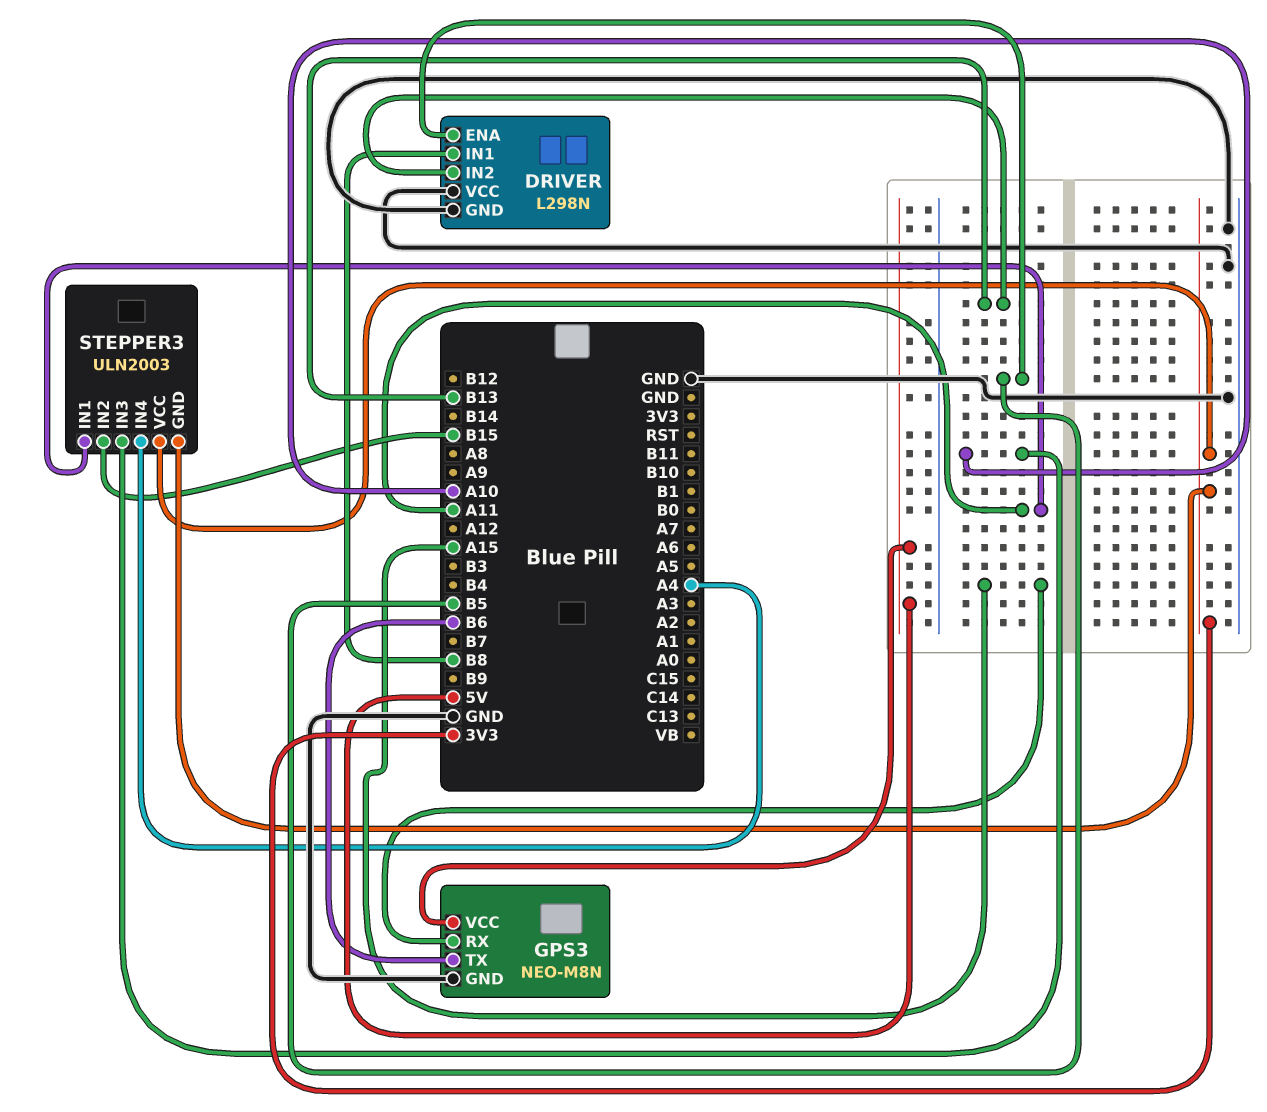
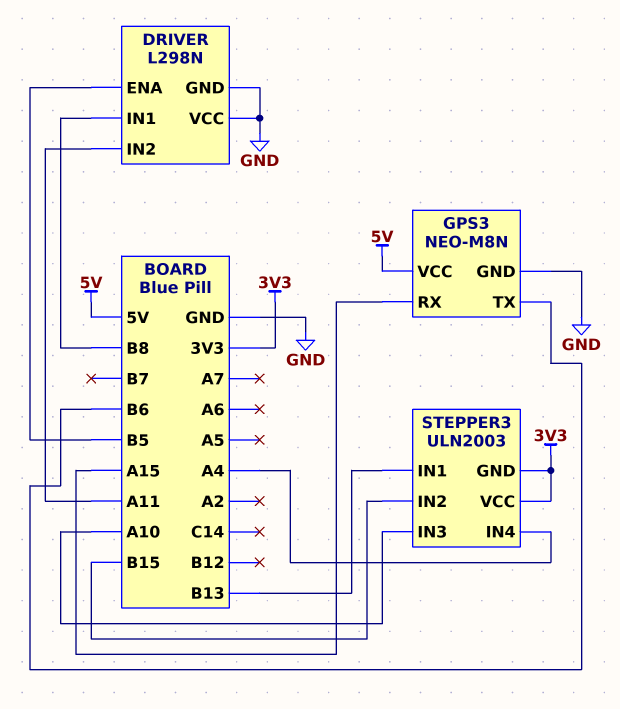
DRIVER pin IN2: B13 -> A11
STEPPER3 pin IN1: A11 -> B13

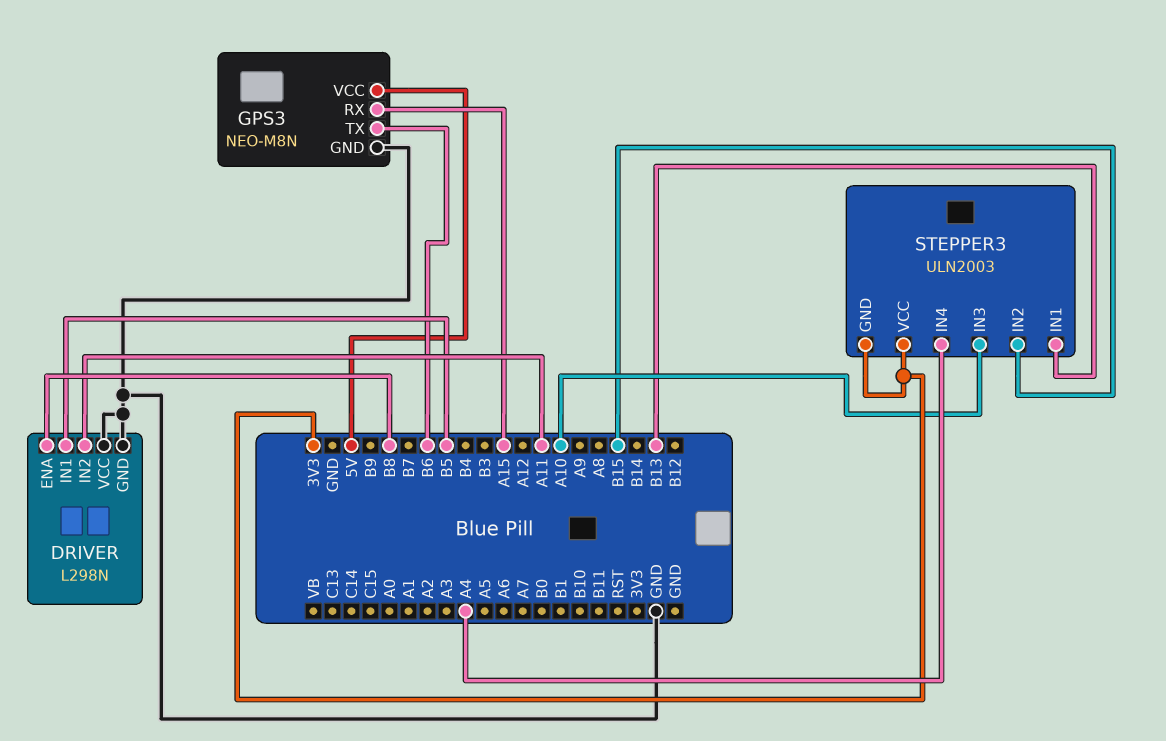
DRIVER pin ENA: B5 -> B8
DRIVER pin IN1: B8 -> B5

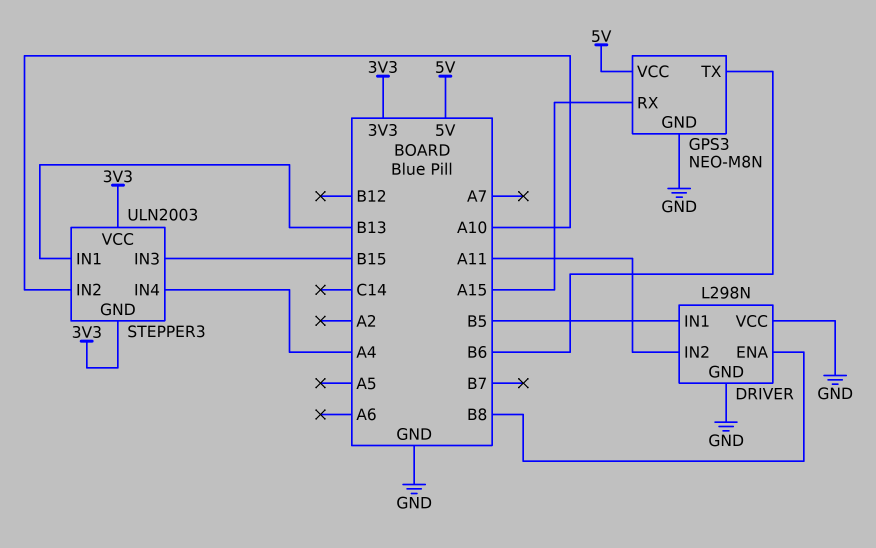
STEPPER3 pin IN2: B15 -> A10
STEPPER3 pin IN3: A10 -> B15

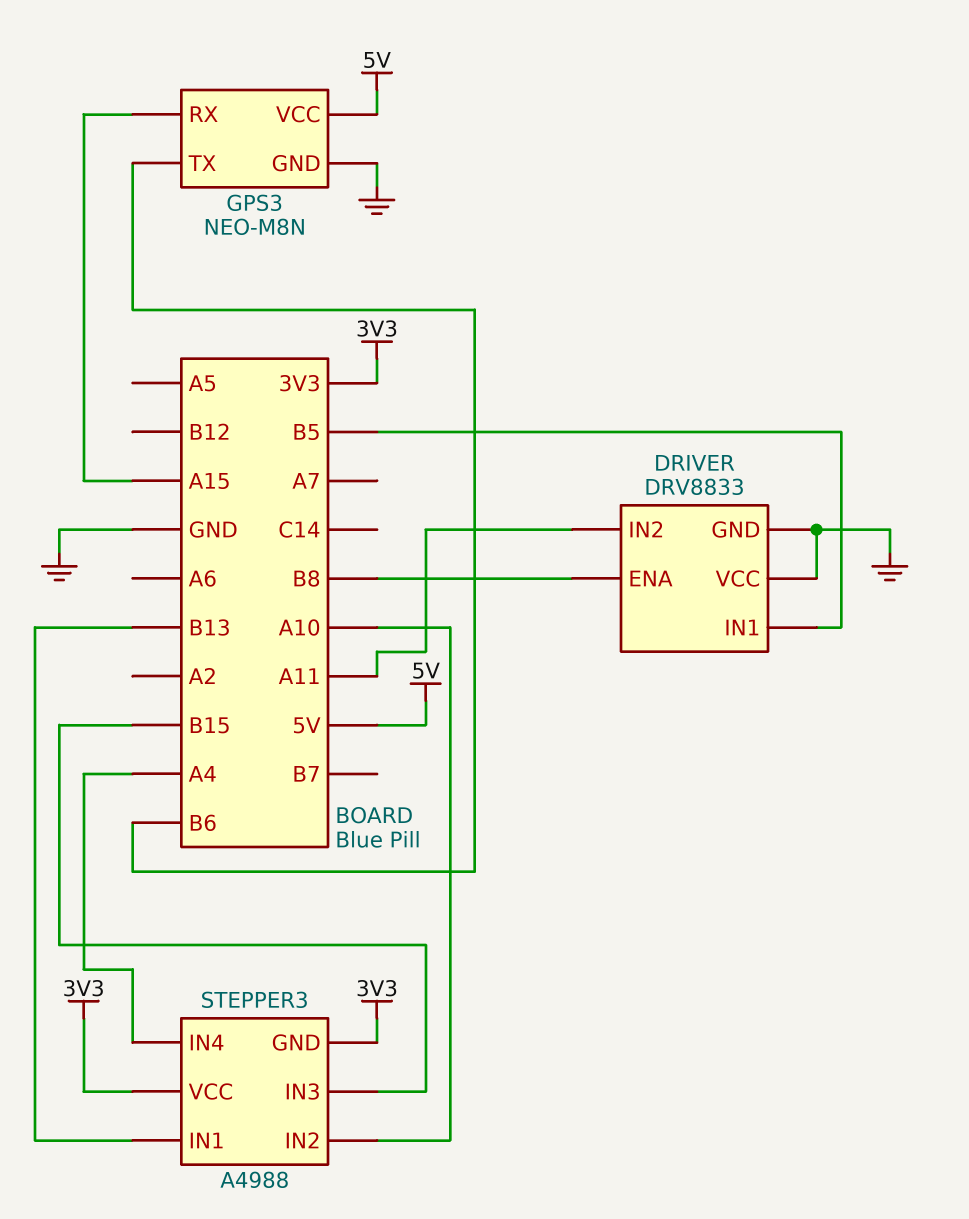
DRIVER: L298N -> DRV8833
STEPPER3: ULN2003 -> A4988

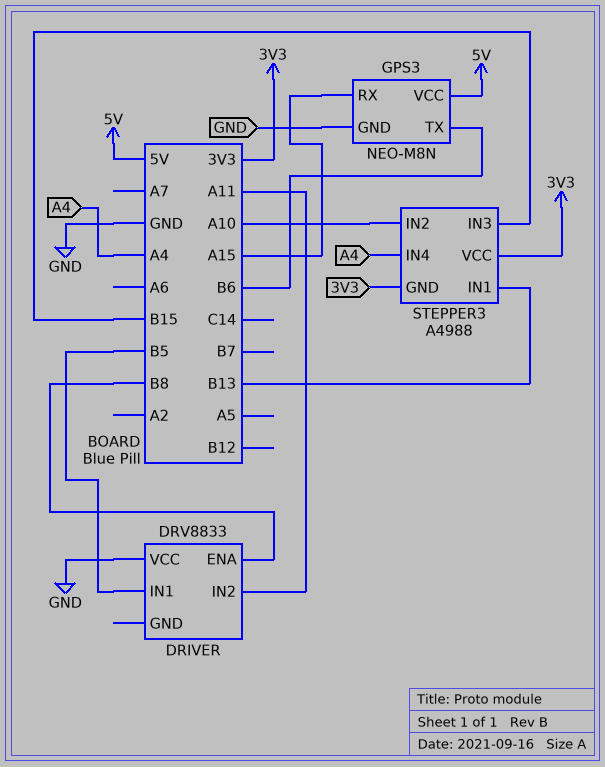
DRIVER pin GND: GND -> none

